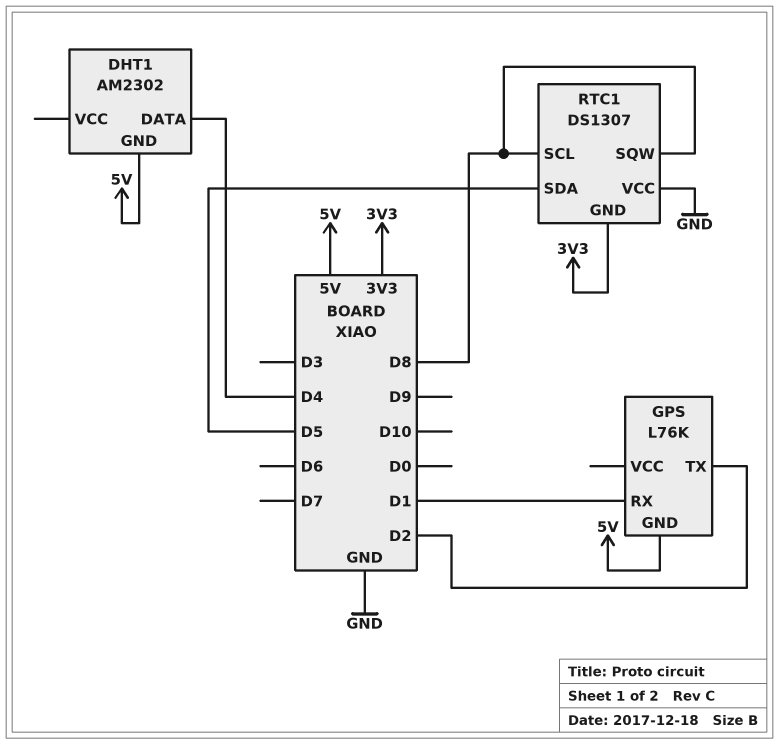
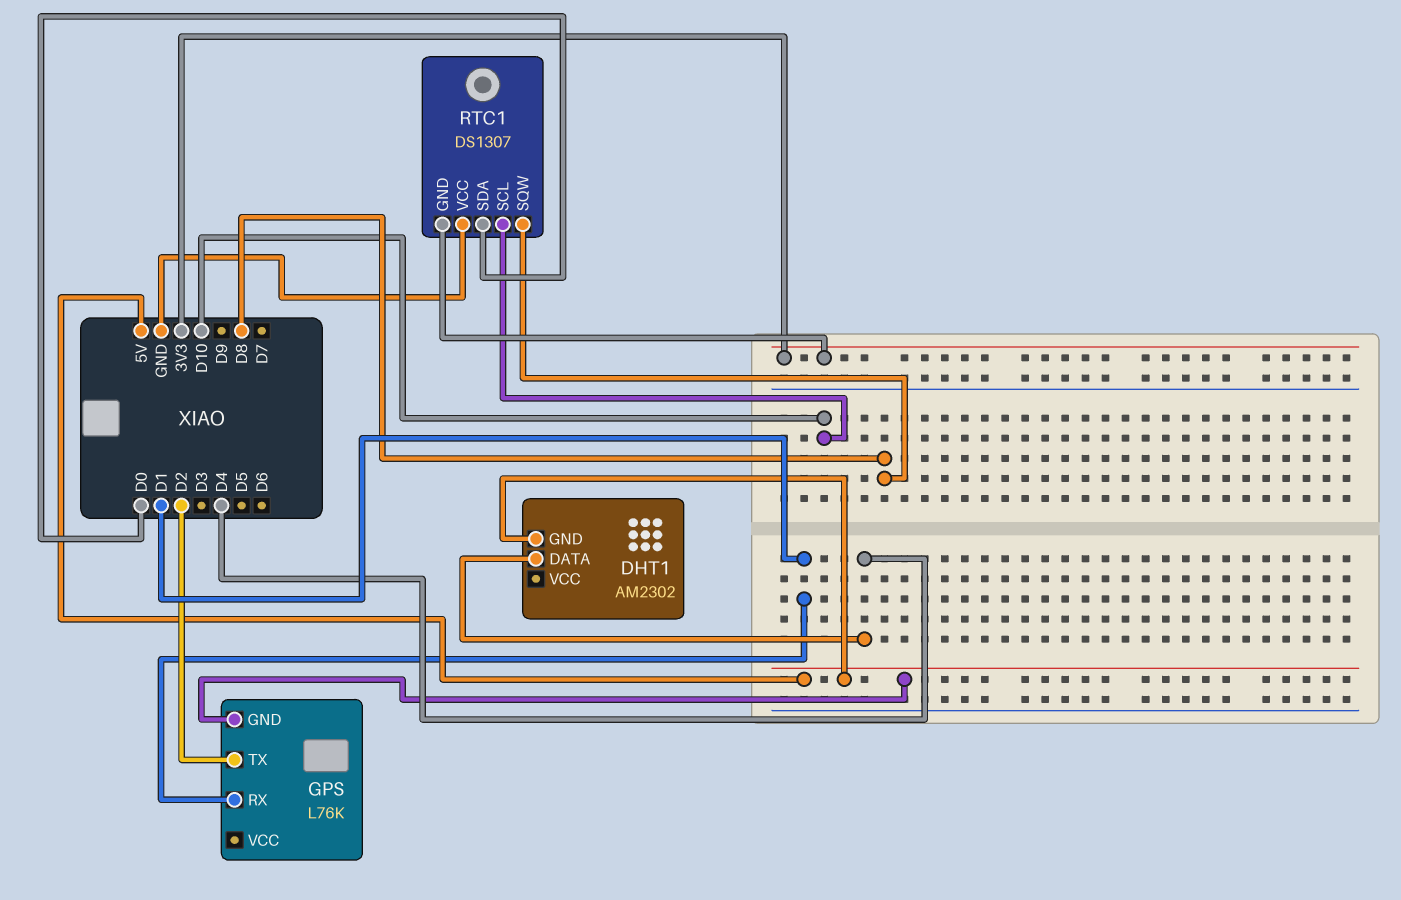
RTC1 pin SCL: D8 -> D10
RTC1 pin SDA: D5 -> D0

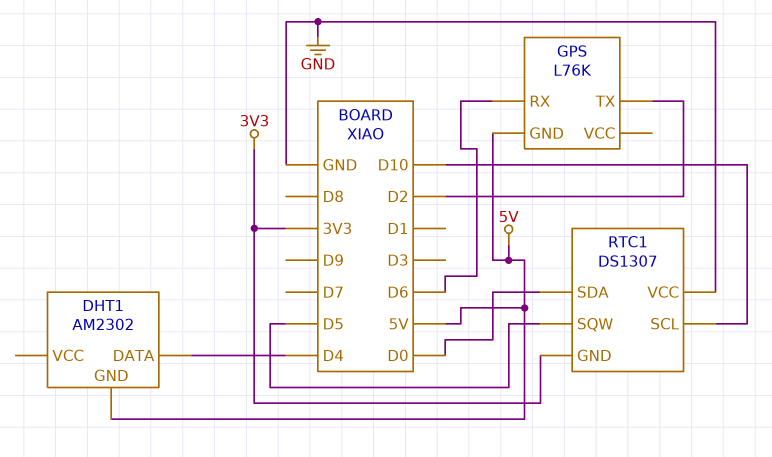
GPS pin RX: D1 -> D6
RTC1 pin SQW: D8 -> D5

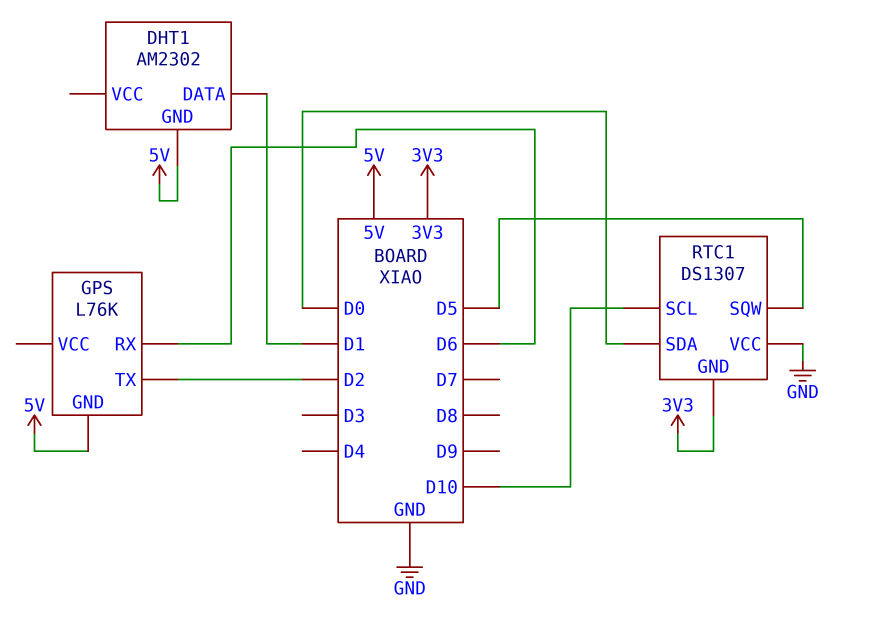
DHT1 pin DATA: D4 -> D1

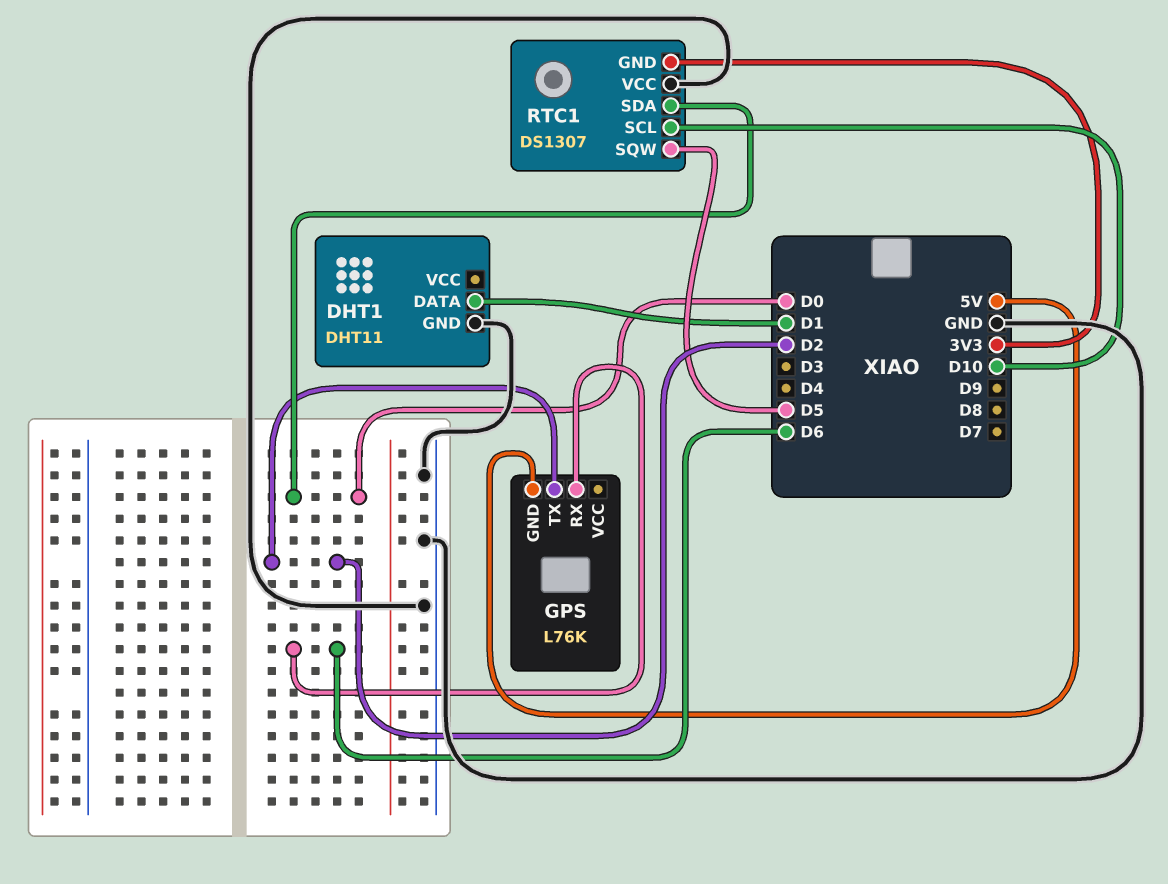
DHT1: AM2302 -> DHT11
DHT1 pin GND: 5V -> GND

